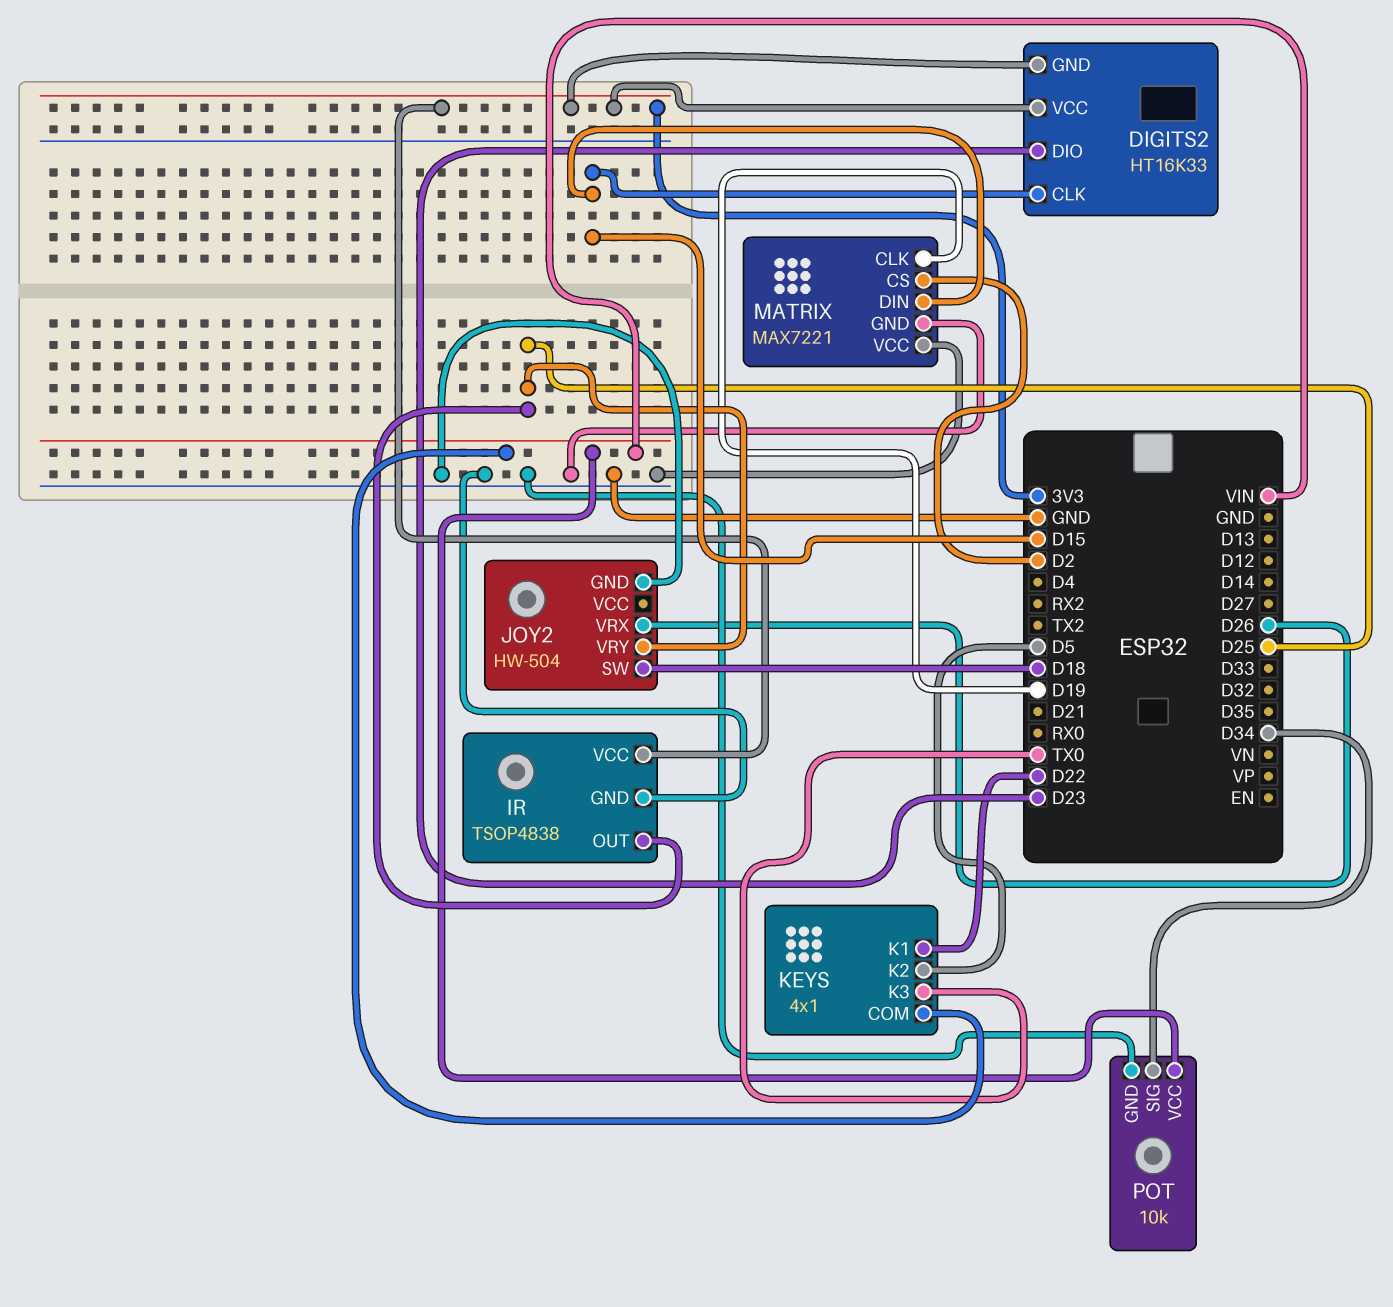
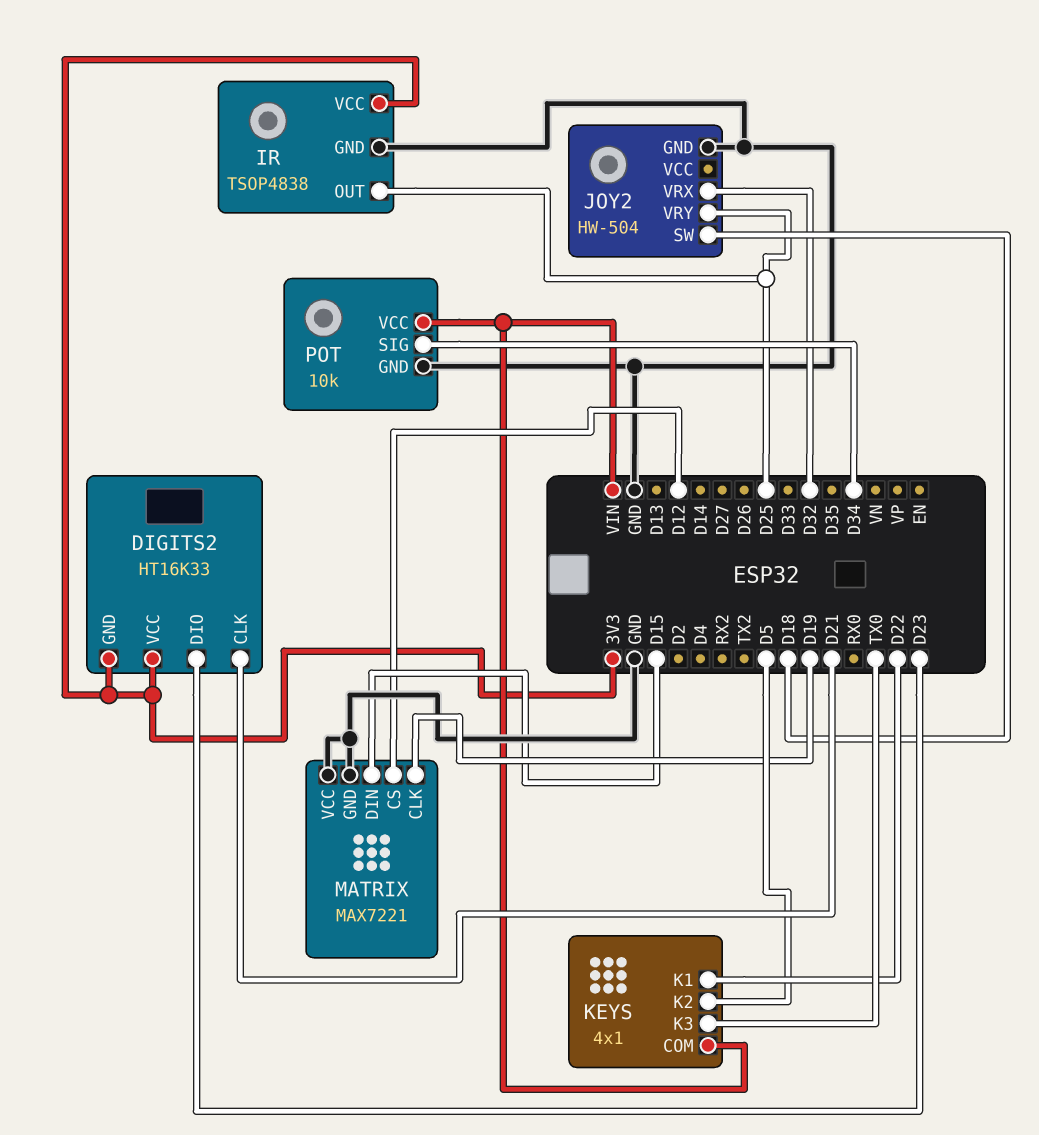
DIGITS2 pin CLK: D15 -> D21
JOY2 pin VRX: D26 -> D32
MATRIX pin CS: D2 -> D12

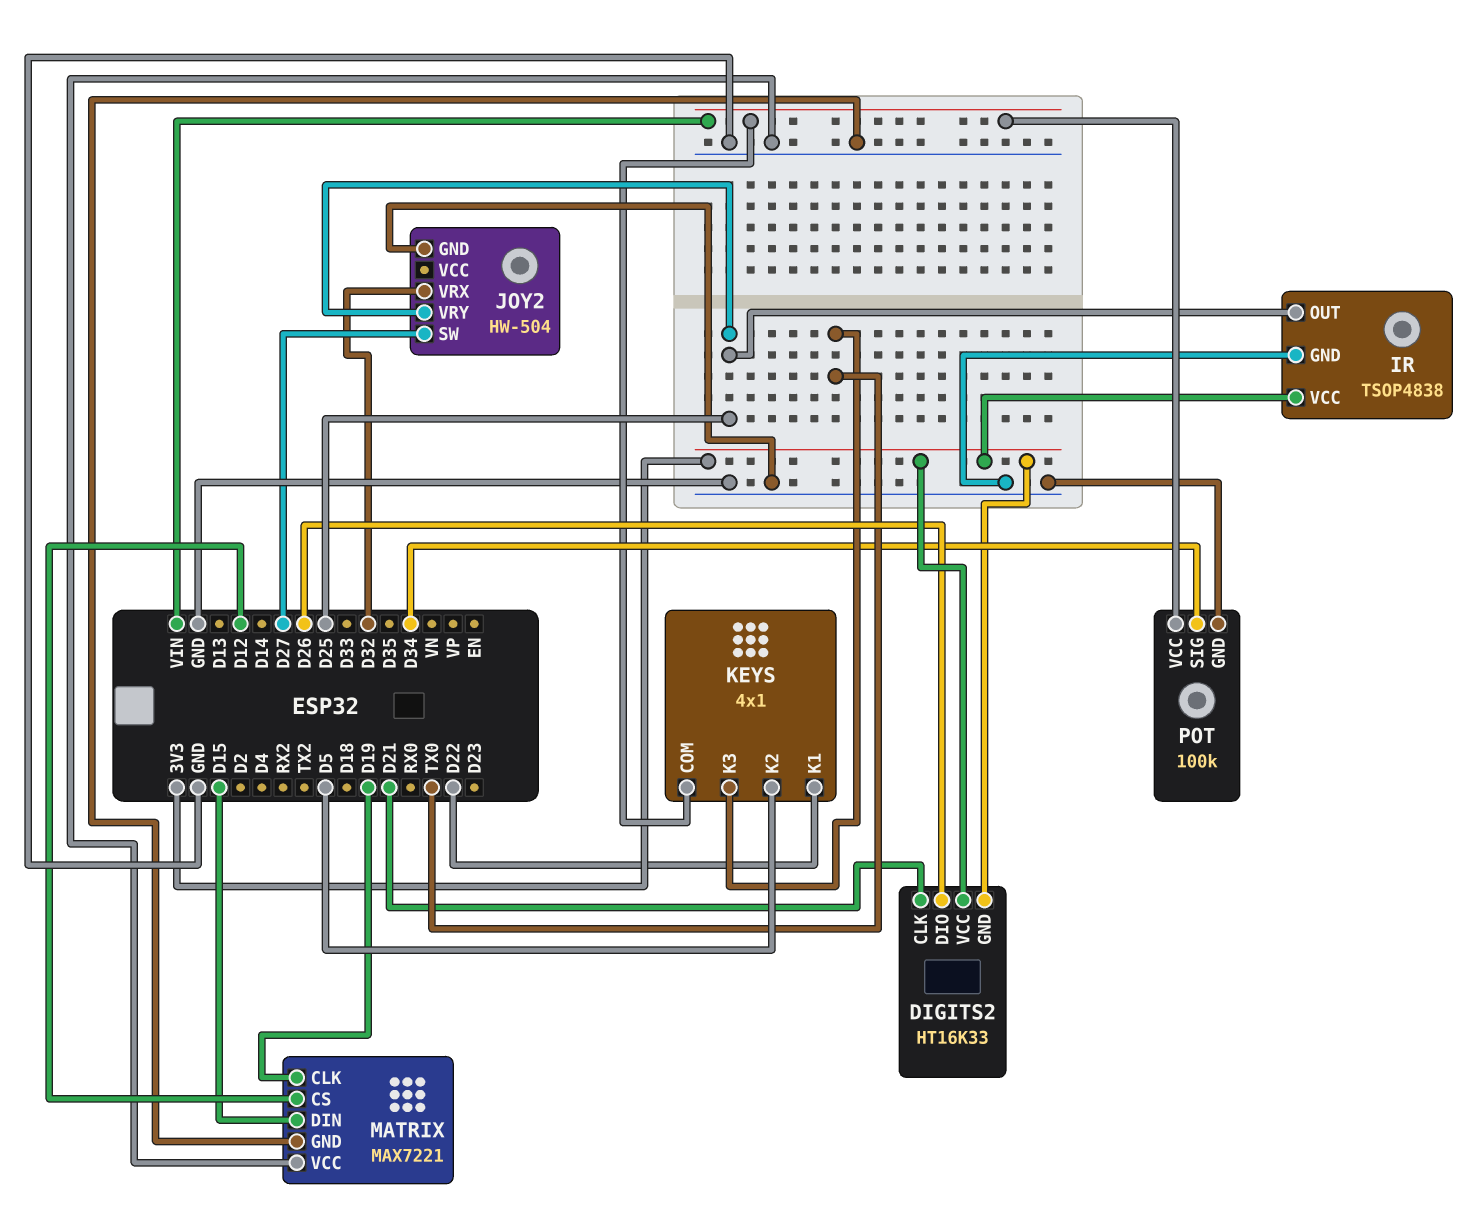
DIGITS2 pin DIO: D23 -> D26
JOY2 pin SW: D18 -> D27
POT: 10k -> 100k

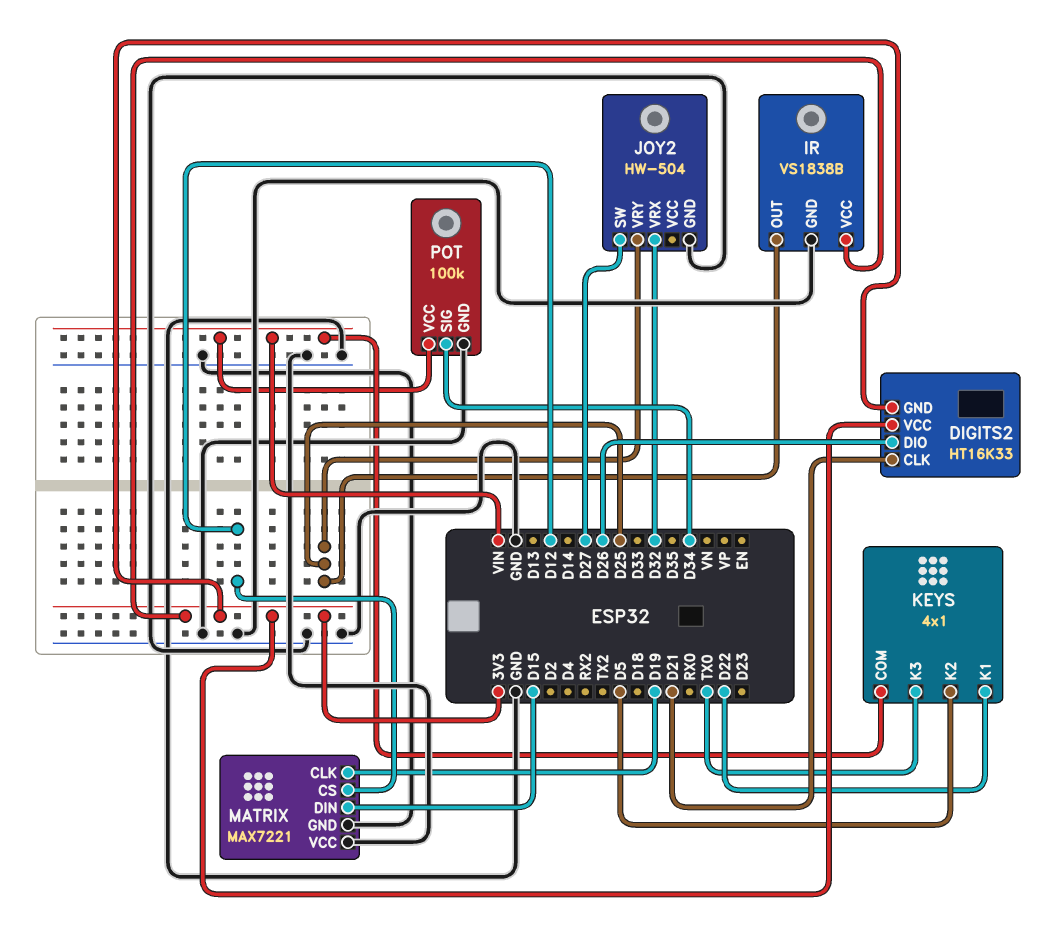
IR: TSOP4838 -> VS1838B

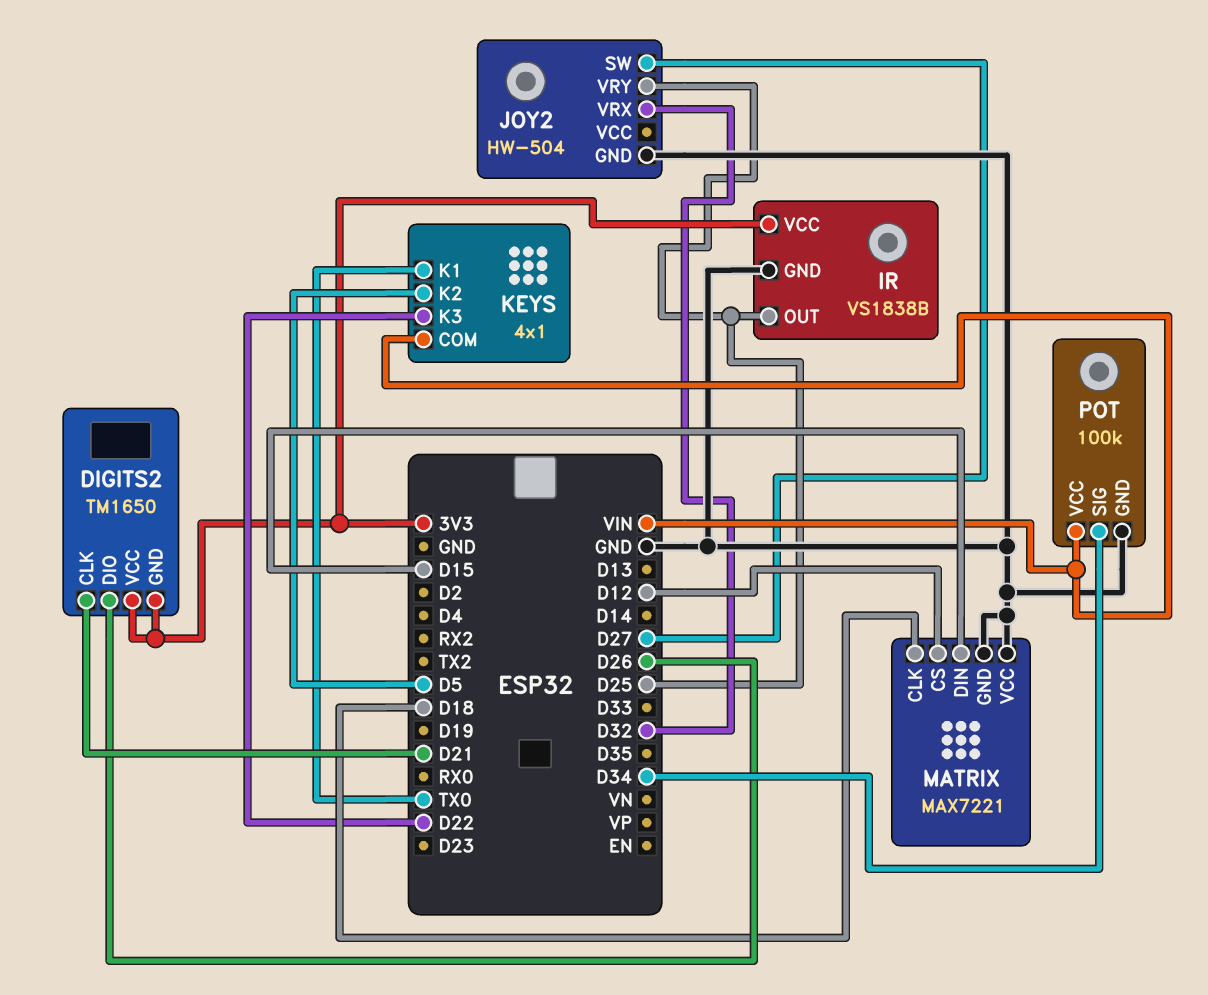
DIGITS2: HT16K33 -> TM1650
KEYS pin K1: D22 -> TX0
KEYS pin K3: TX0 -> D22
MATRIX pin CLK: D19 -> D18

